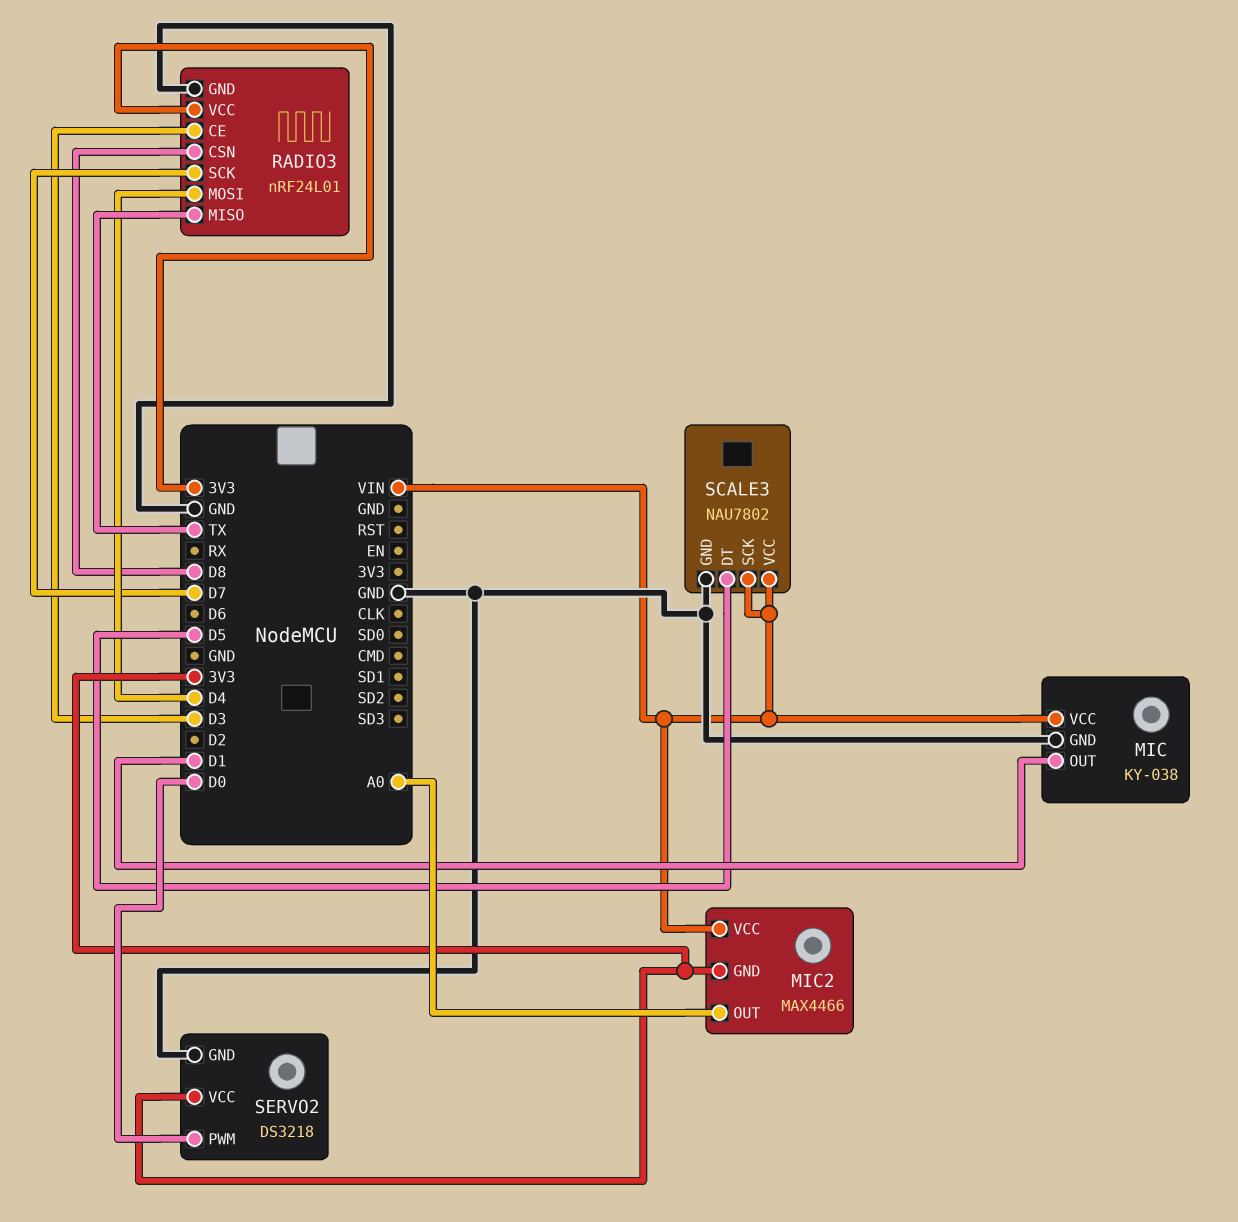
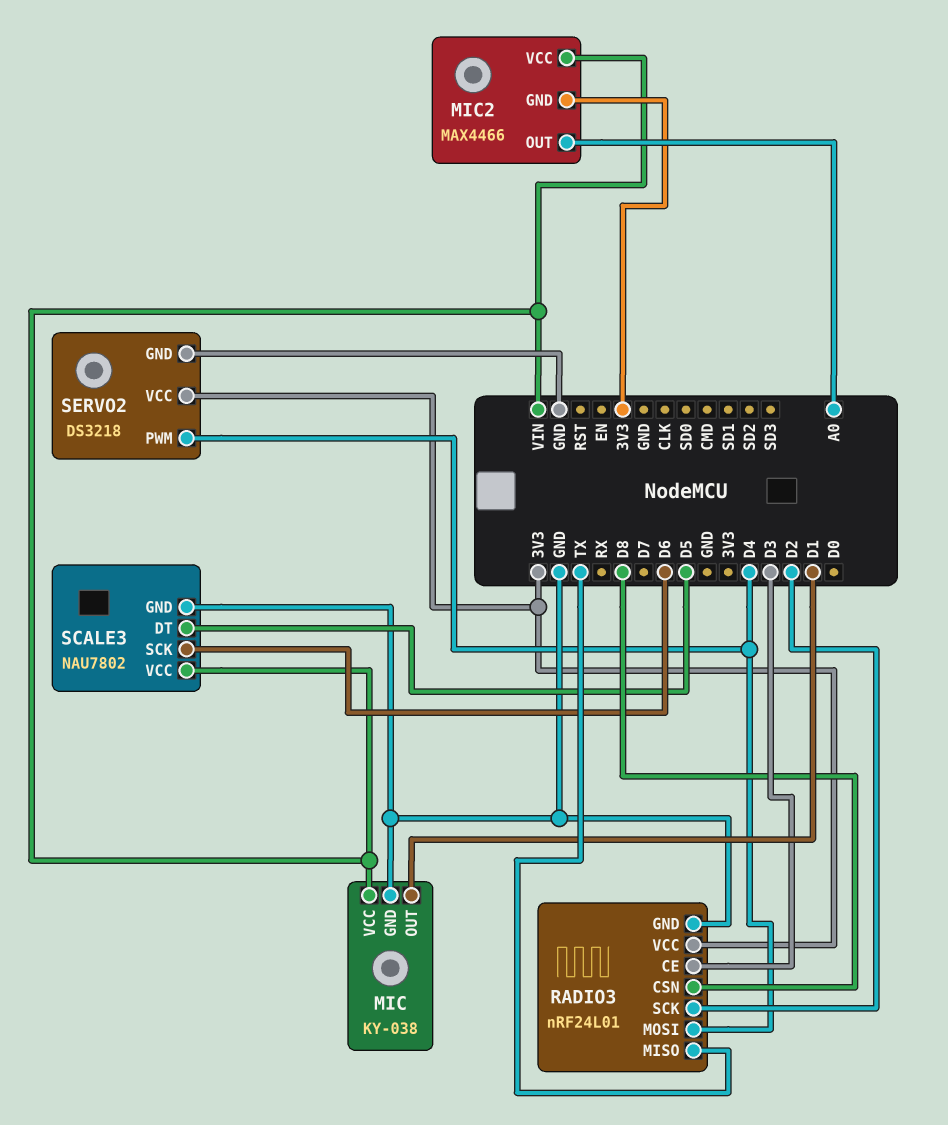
RADIO3 pin SCK: D7 -> D2
SCALE3 pin SCK: VIN -> D6
SERVO2 pin PWM: D0 -> D4

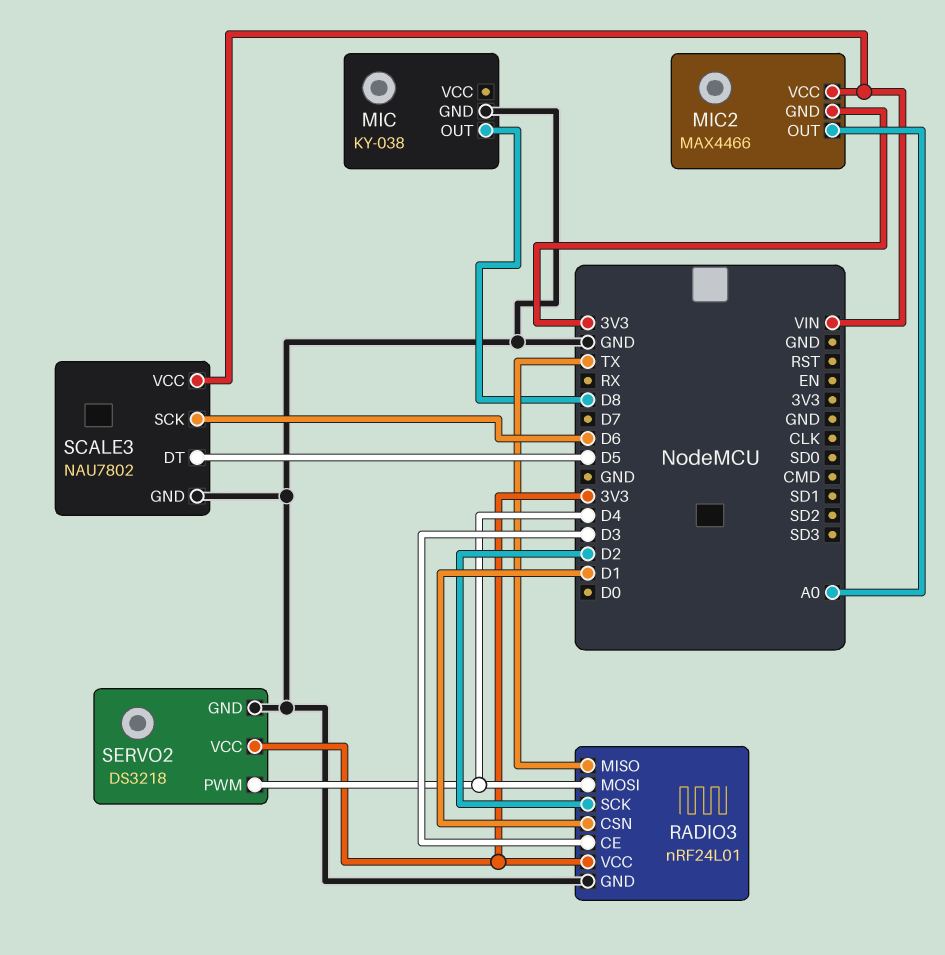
MIC pin OUT: D1 -> D8
MIC pin VCC: VIN -> none
RADIO3 pin CSN: D8 -> D1

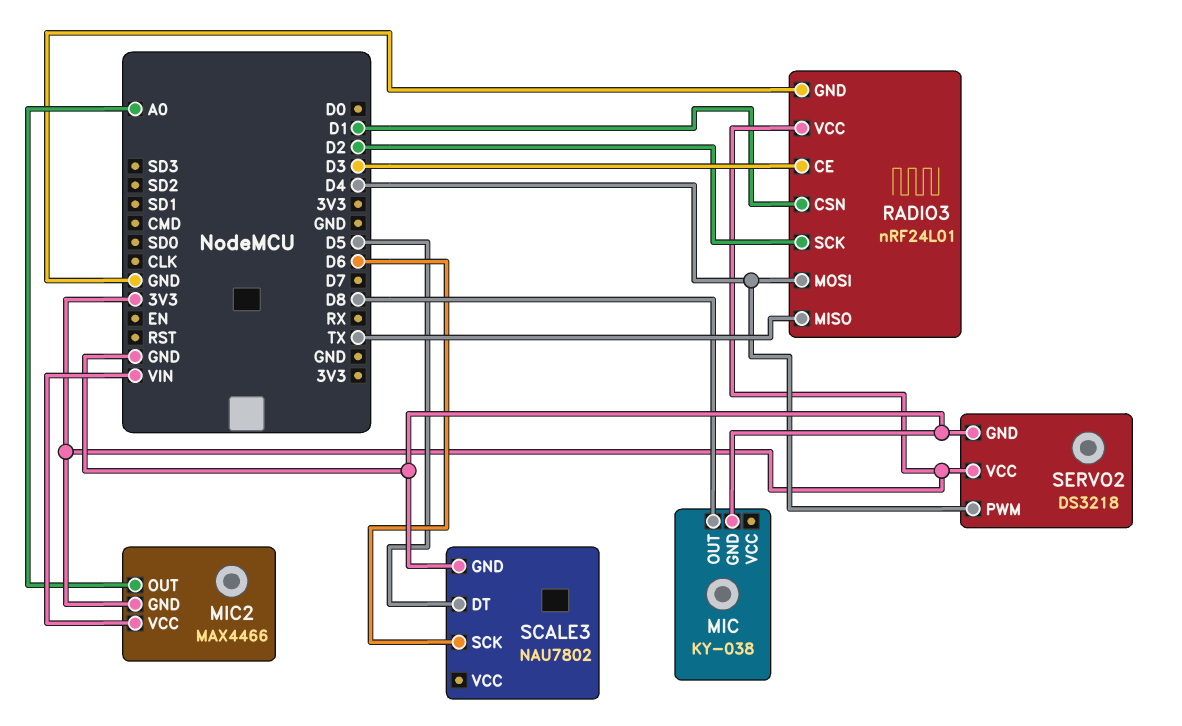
SCALE3 pin VCC: VIN -> none

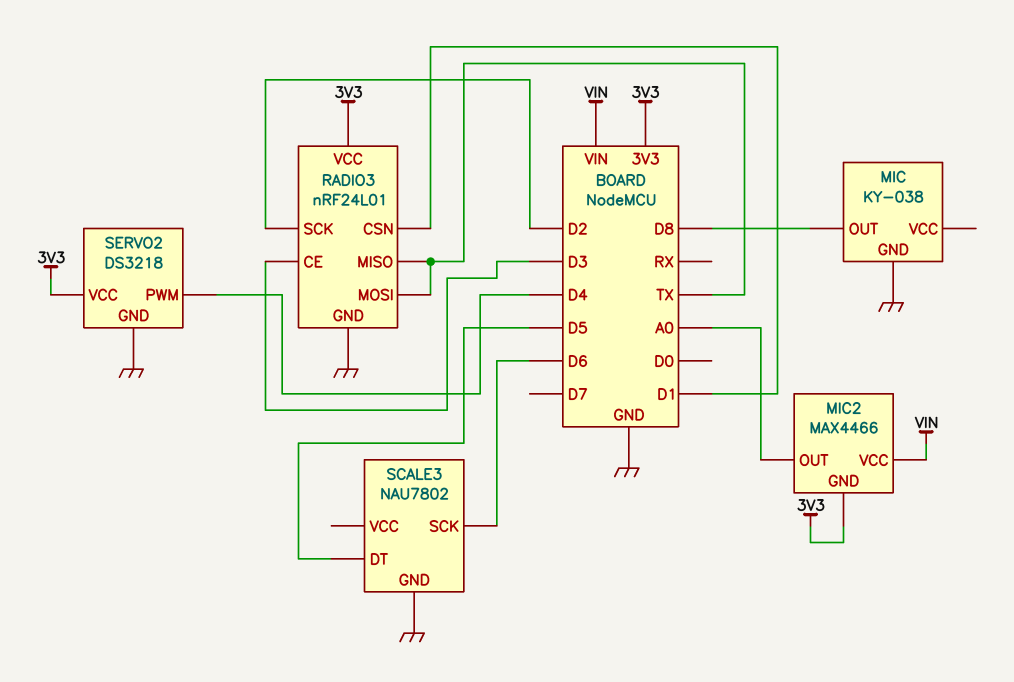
RADIO3 pin MOSI: D4 -> TX

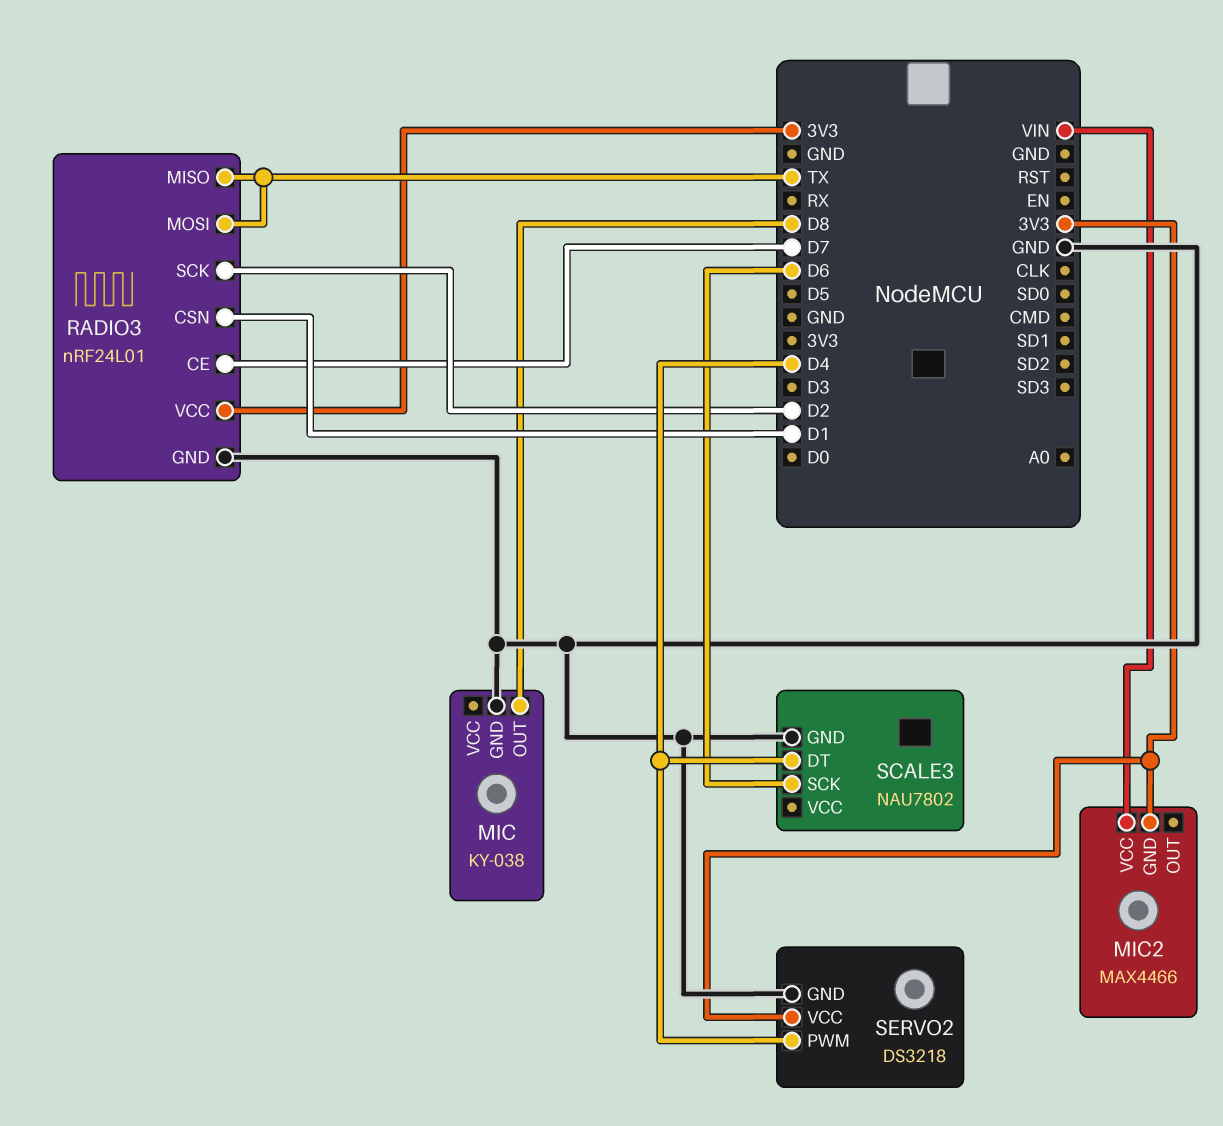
MIC2 pin OUT: A0 -> none
RADIO3 pin CE: D3 -> D7
SCALE3 pin DT: D5 -> D4

